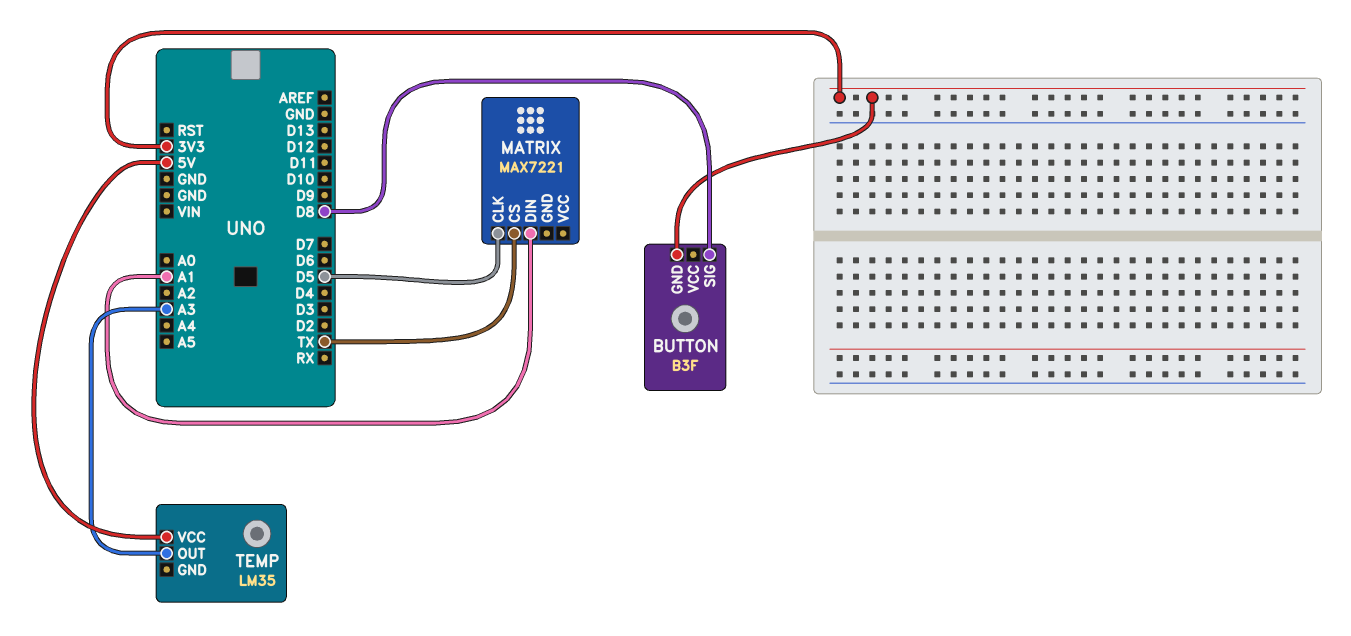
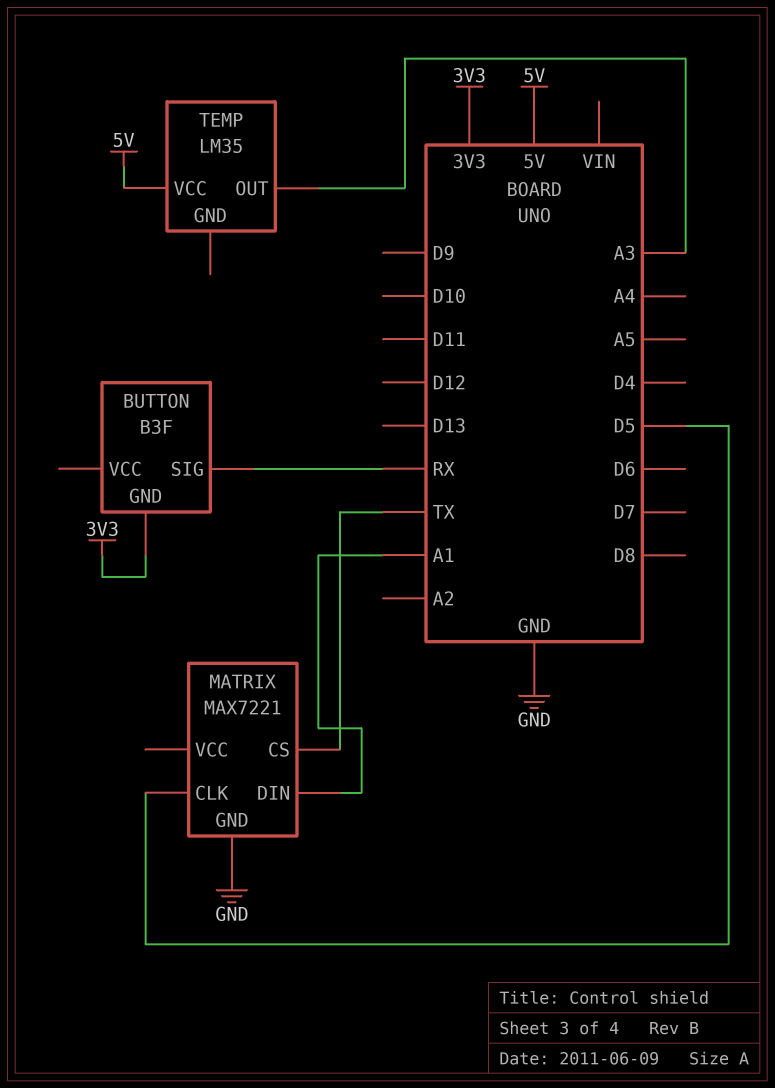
BUTTON pin SIG: D8 -> RX
MATRIX pin GND: none -> GND

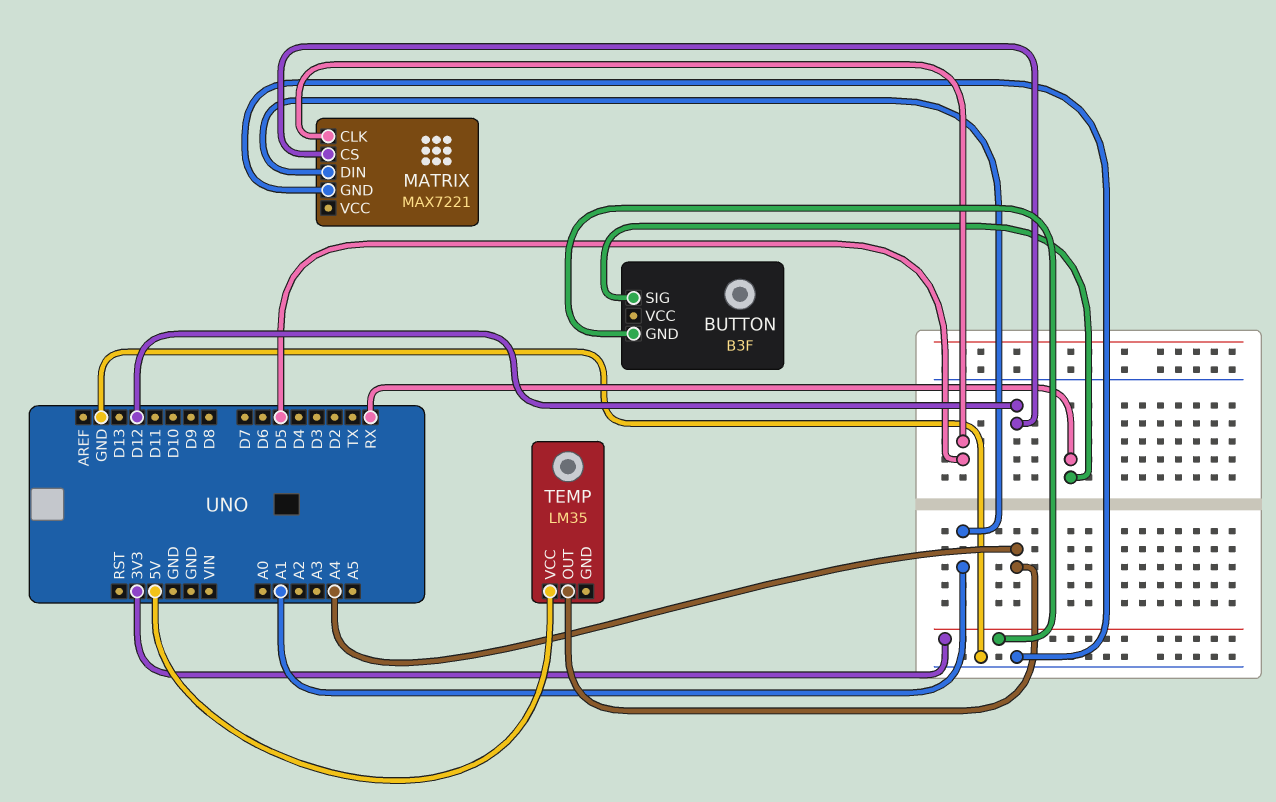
MATRIX pin CS: TX -> D12
TEMP pin OUT: A3 -> A4

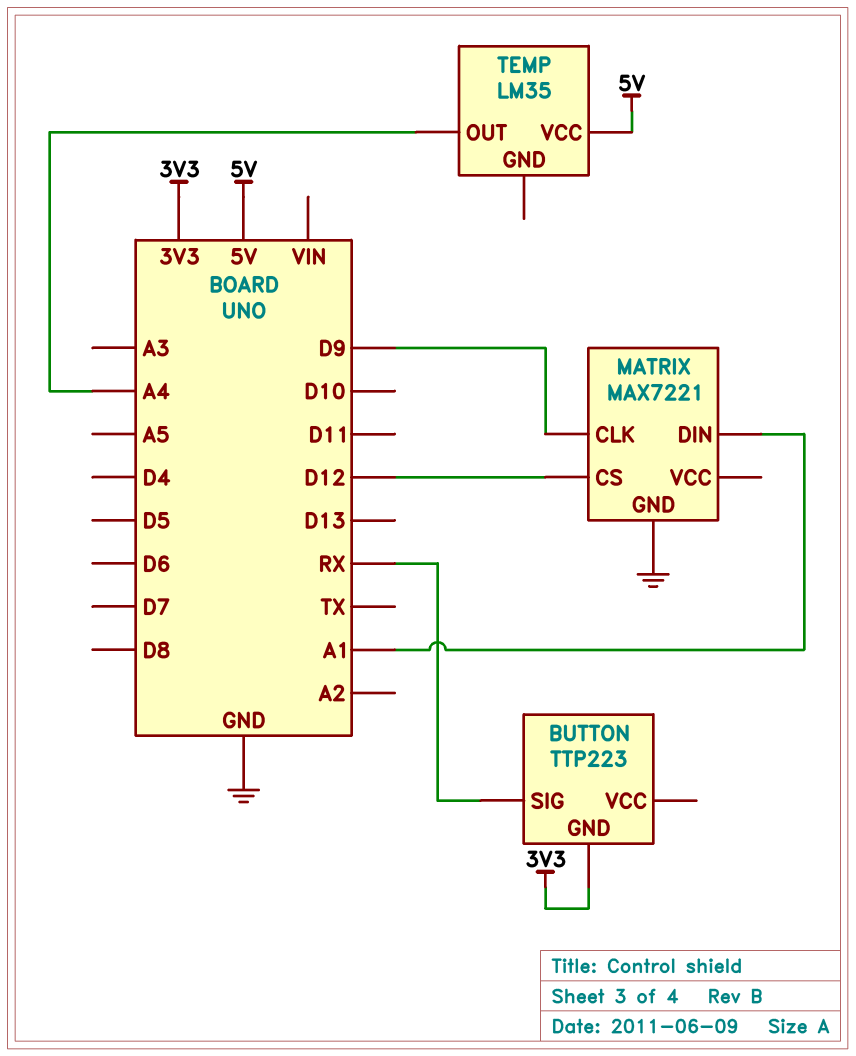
BUTTON: B3F -> TTP223
MATRIX pin CLK: D5 -> D9

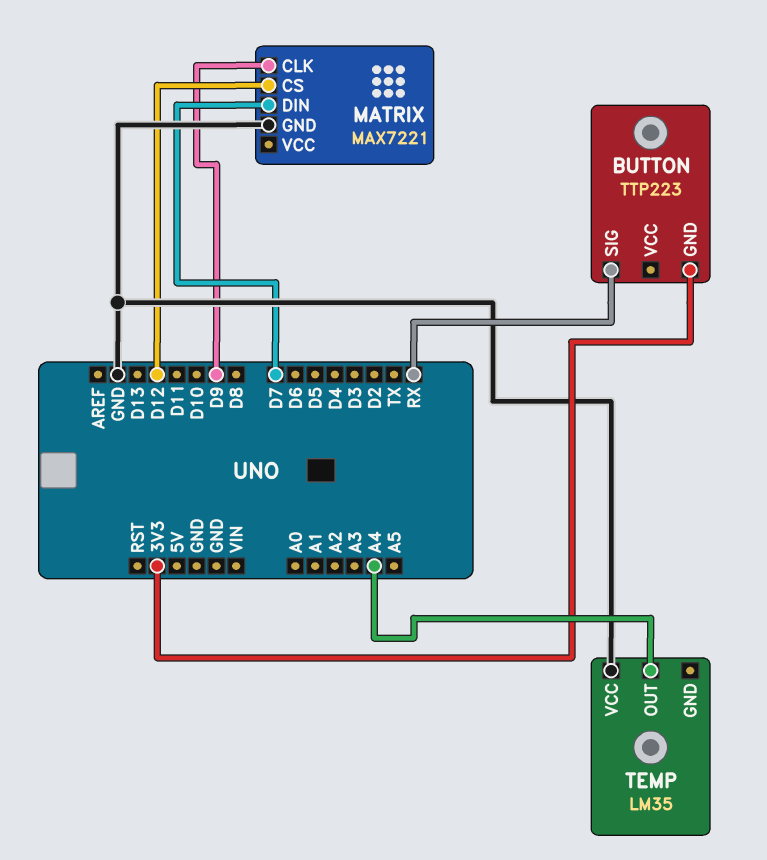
MATRIX pin DIN: A1 -> D7
TEMP pin VCC: 5V -> GND

